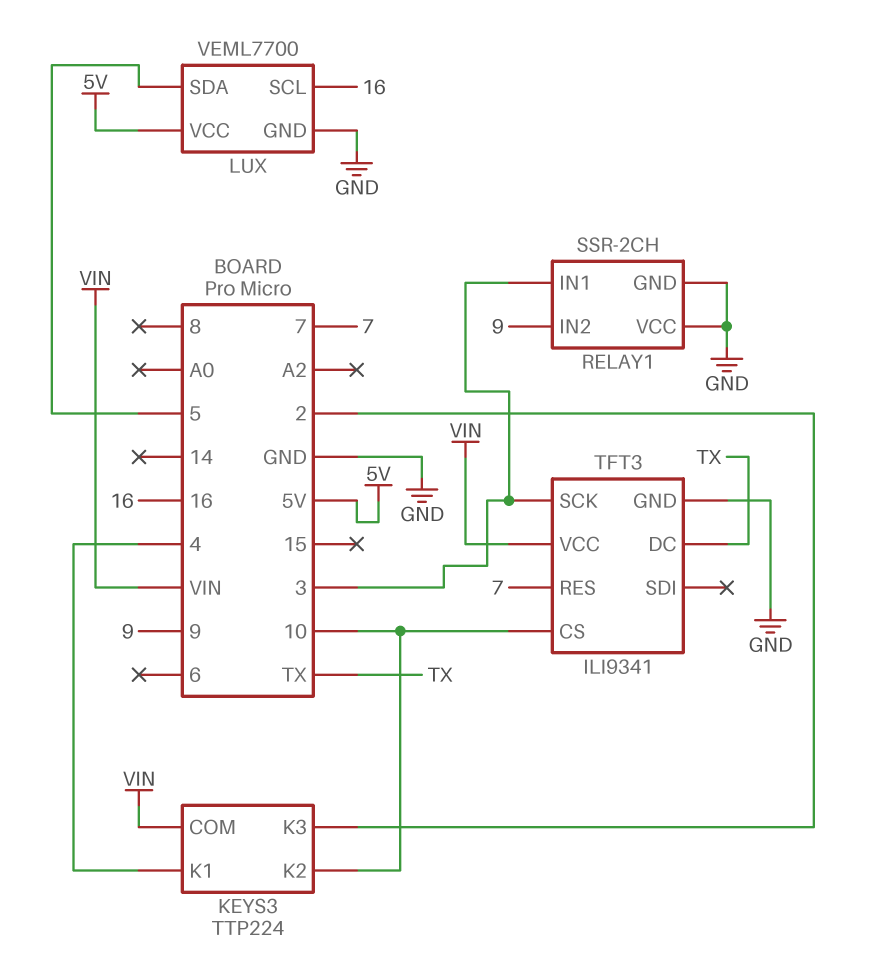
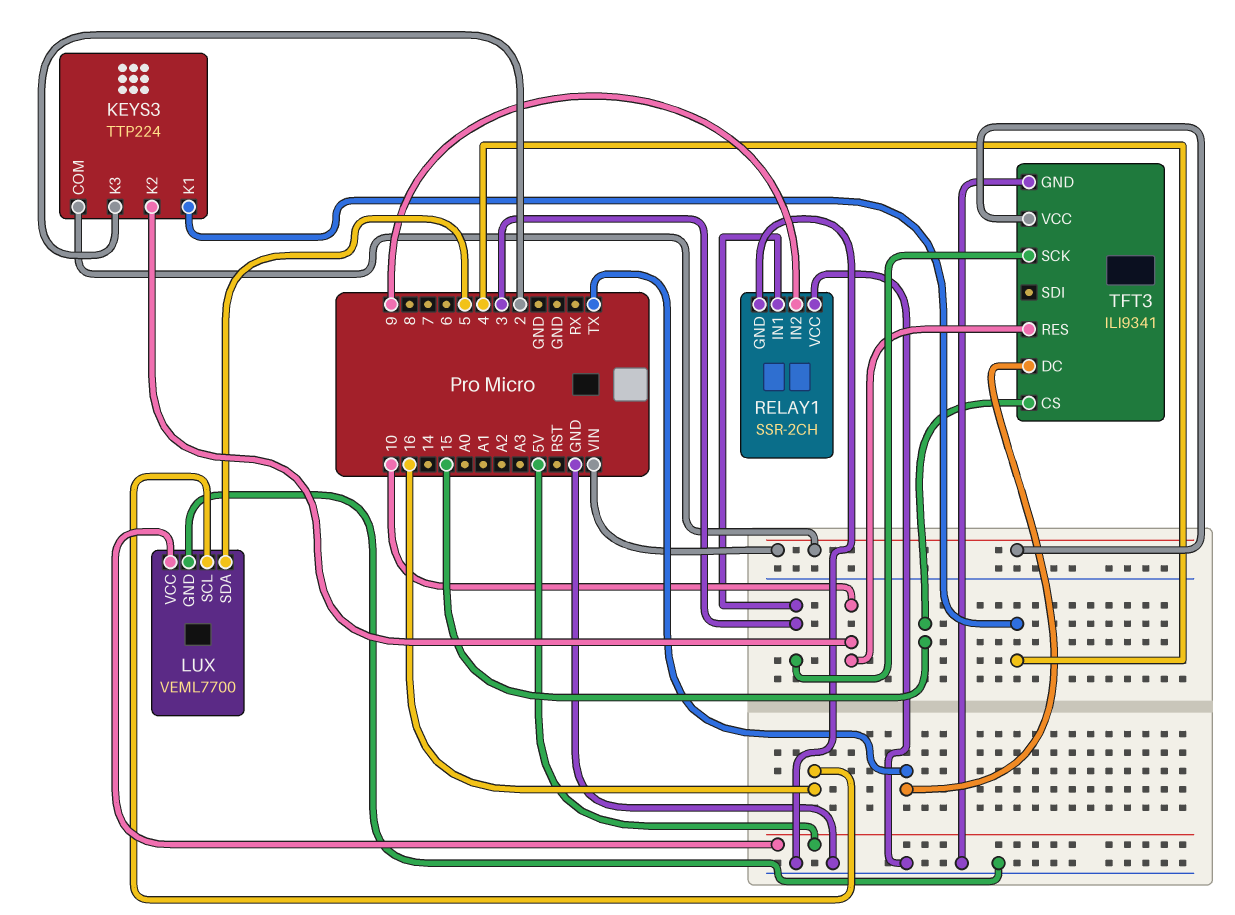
TFT3 pin CS: 10 -> 15
TFT3 pin RES: 7 -> 10

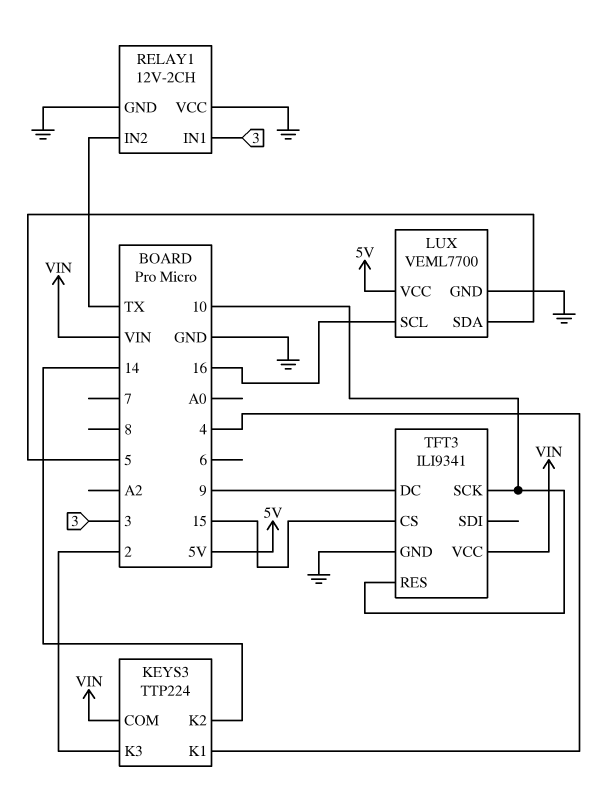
KEYS3 pin K2: 10 -> 14
RELAY1: SSR-2CH -> 12V-2CH
RELAY1 pin IN2: 9 -> TX
TFT3 pin DC: TX -> 9
TFT3 pin SCK: 3 -> 10

